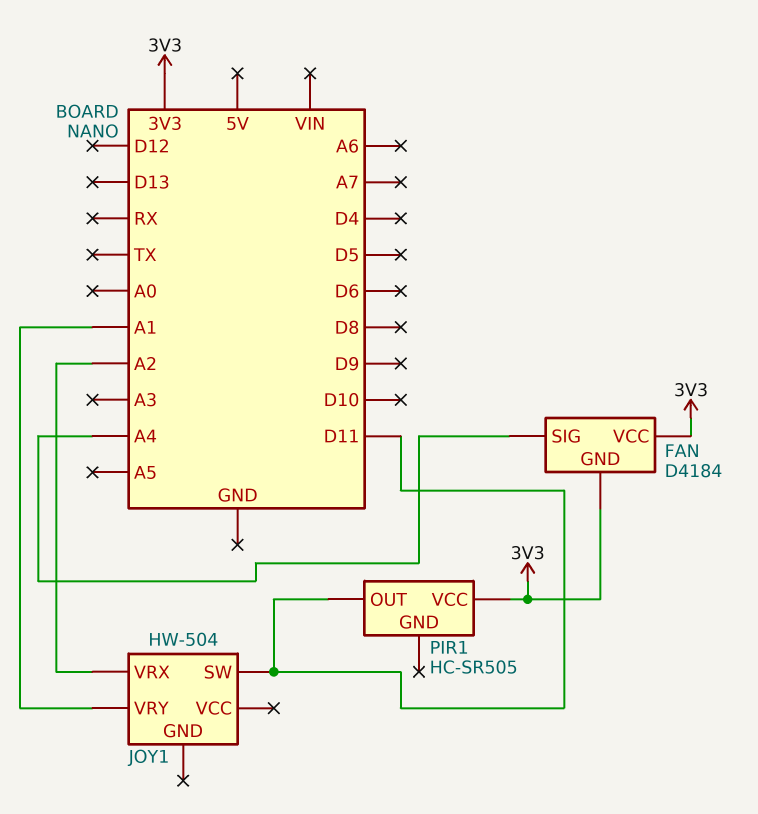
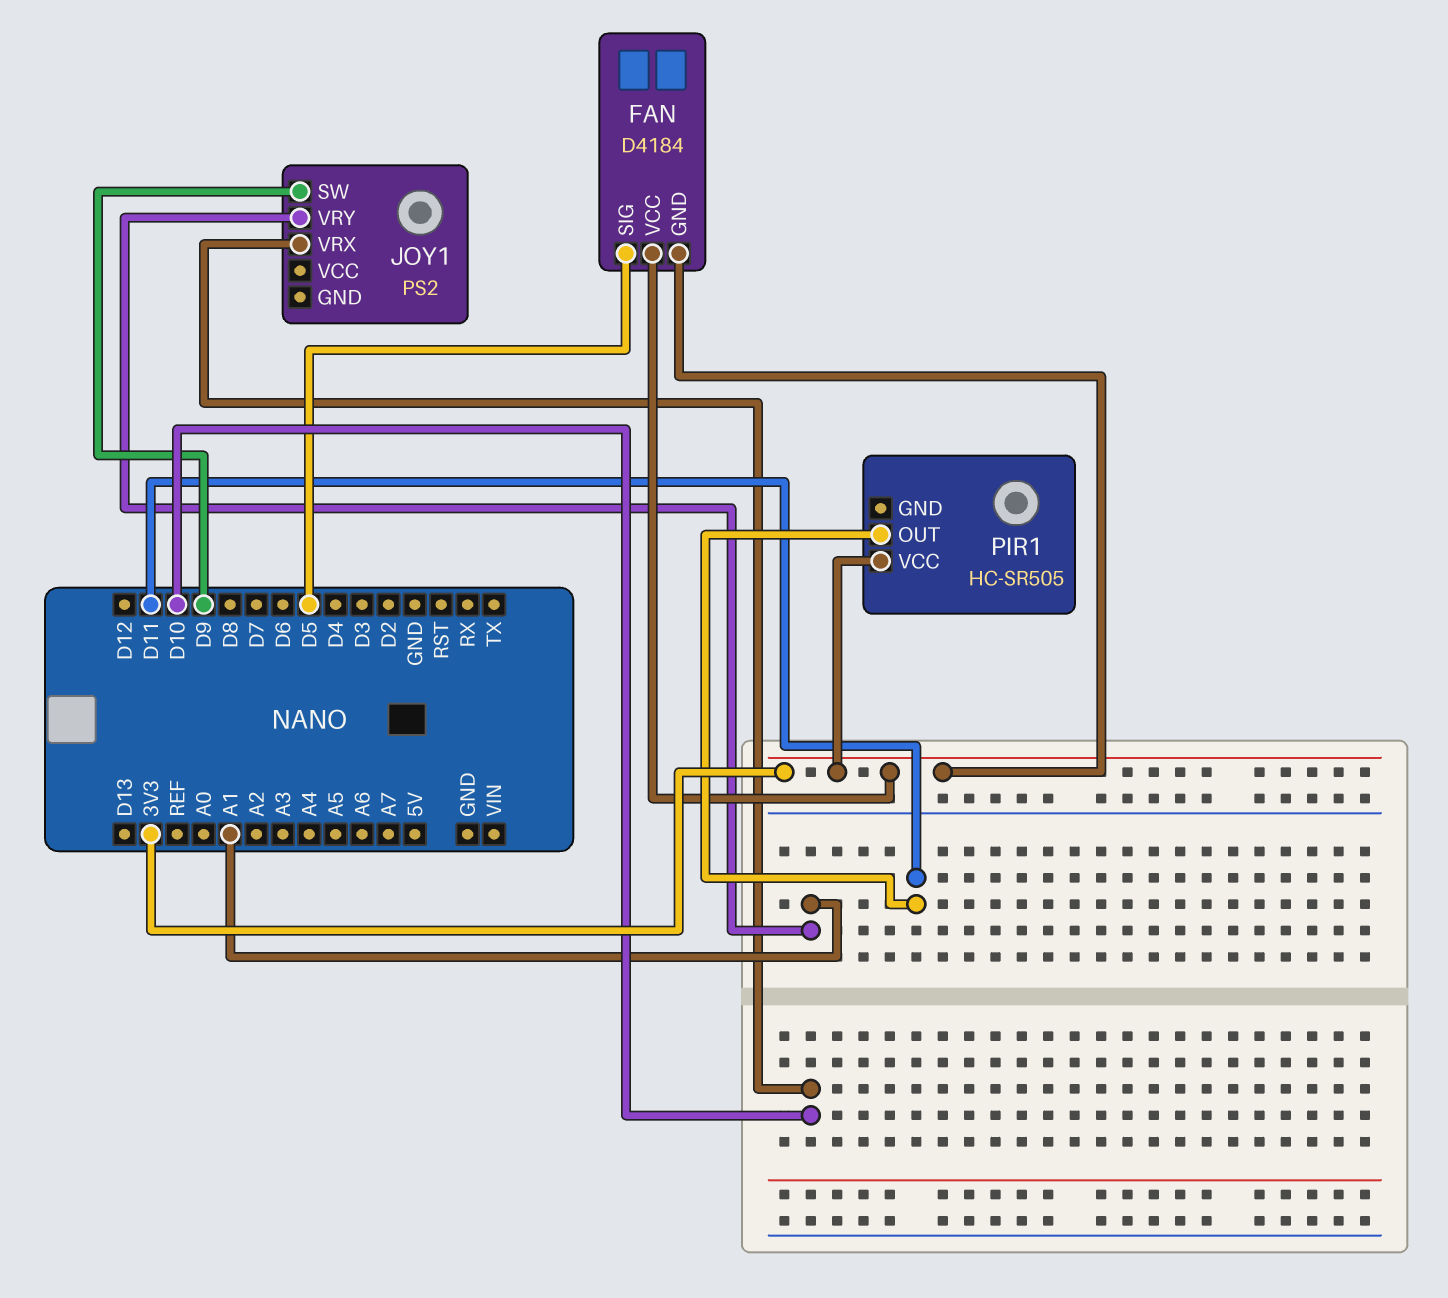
FAN pin SIG: A4 -> D5
JOY1: HW-504 -> PS2
JOY1 pin SW: D11 -> D9
JOY1 pin VRX: A2 -> D10

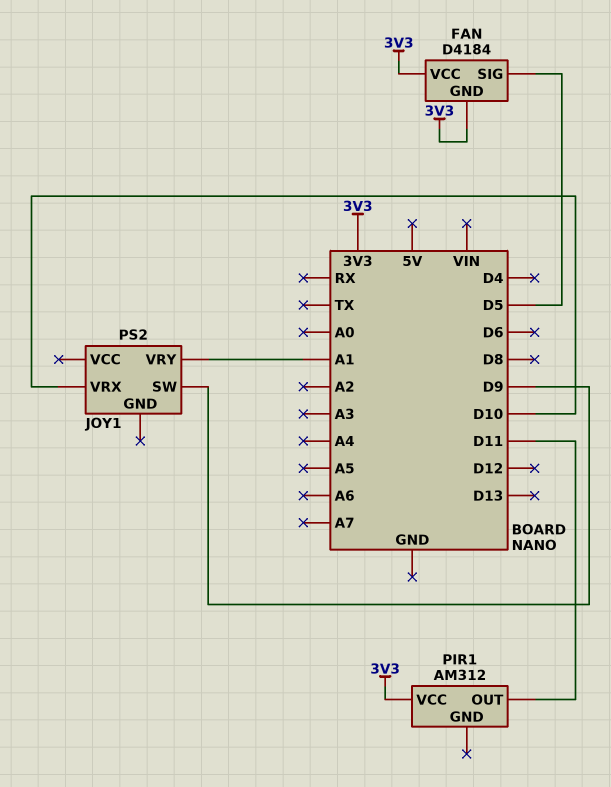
PIR1: HC-SR505 -> AM312

